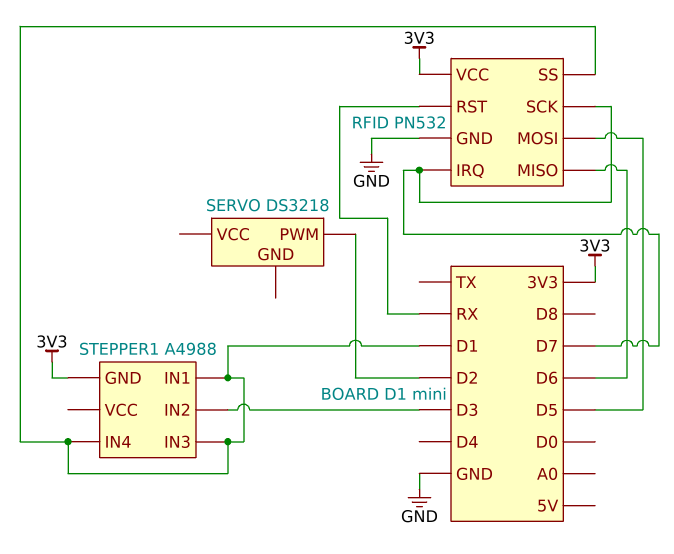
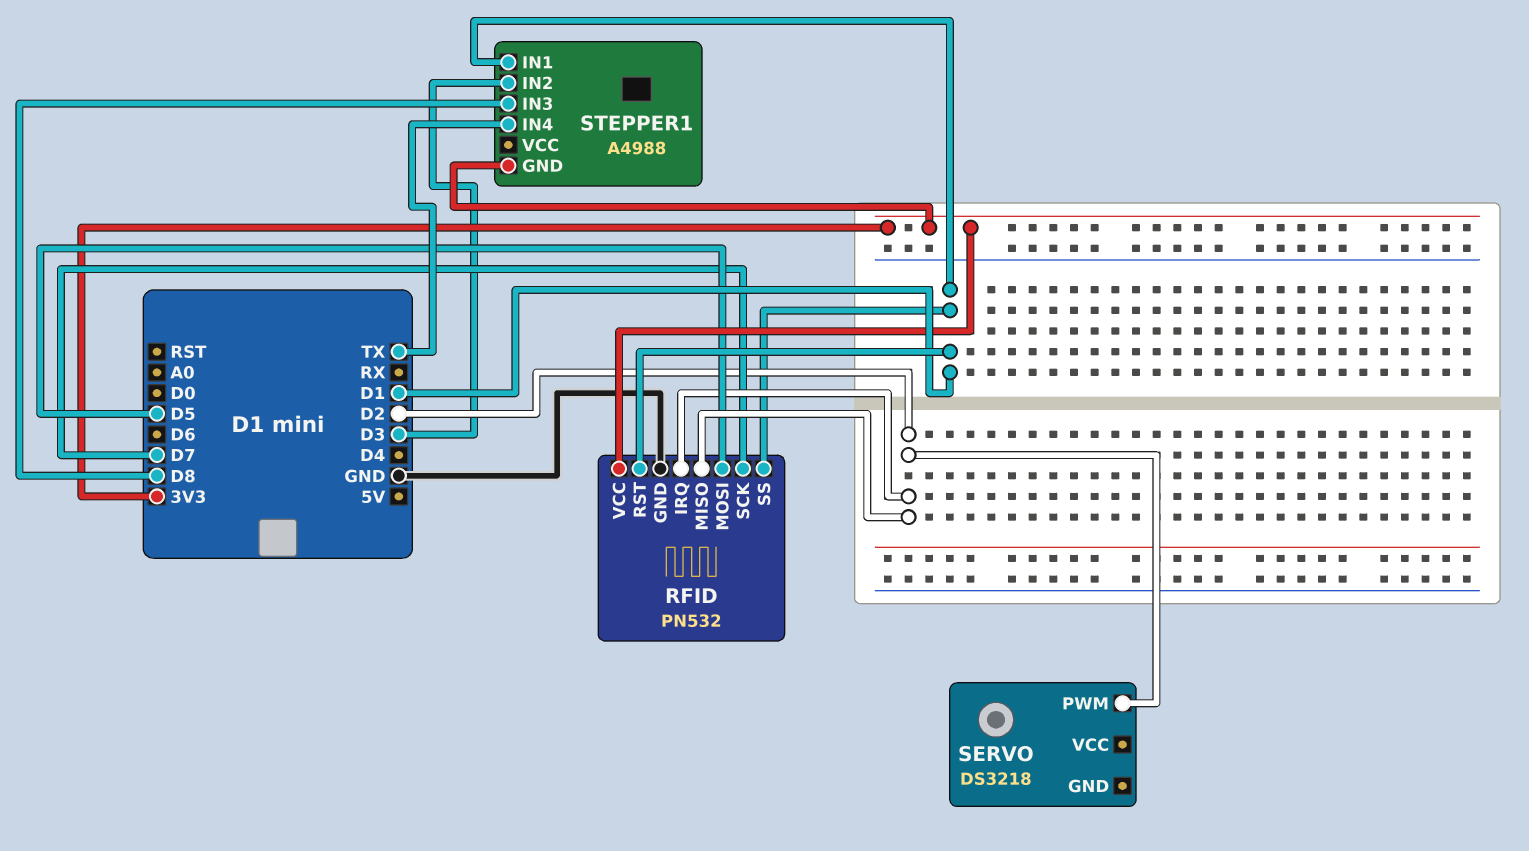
RFID pin IRQ: D7 -> D2
RFID pin MISO: D6 -> D2
RFID pin RST: RX -> D1
STEPPER1 pin IN3: D1 -> D8
STEPPER1 pin IN4: D1 -> TX

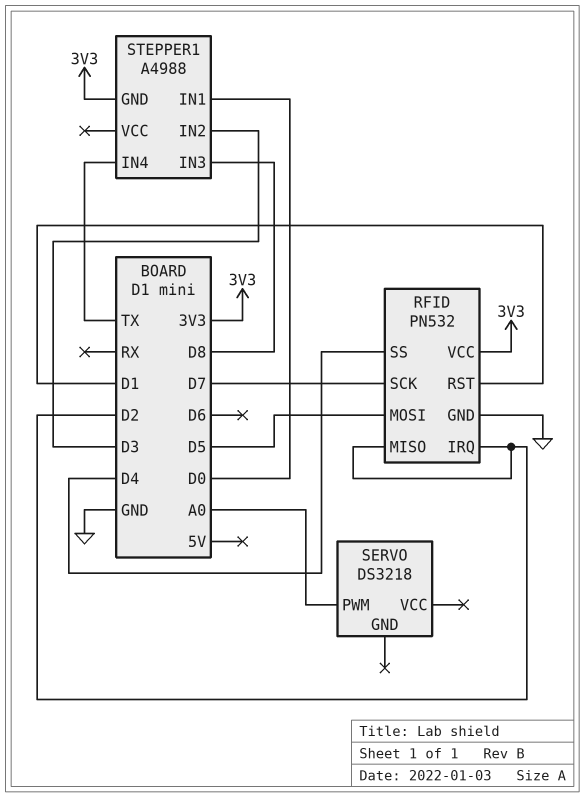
RFID pin SS: D1 -> D4
SERVO pin PWM: D2 -> A0
STEPPER1 pin IN1: D1 -> D0

